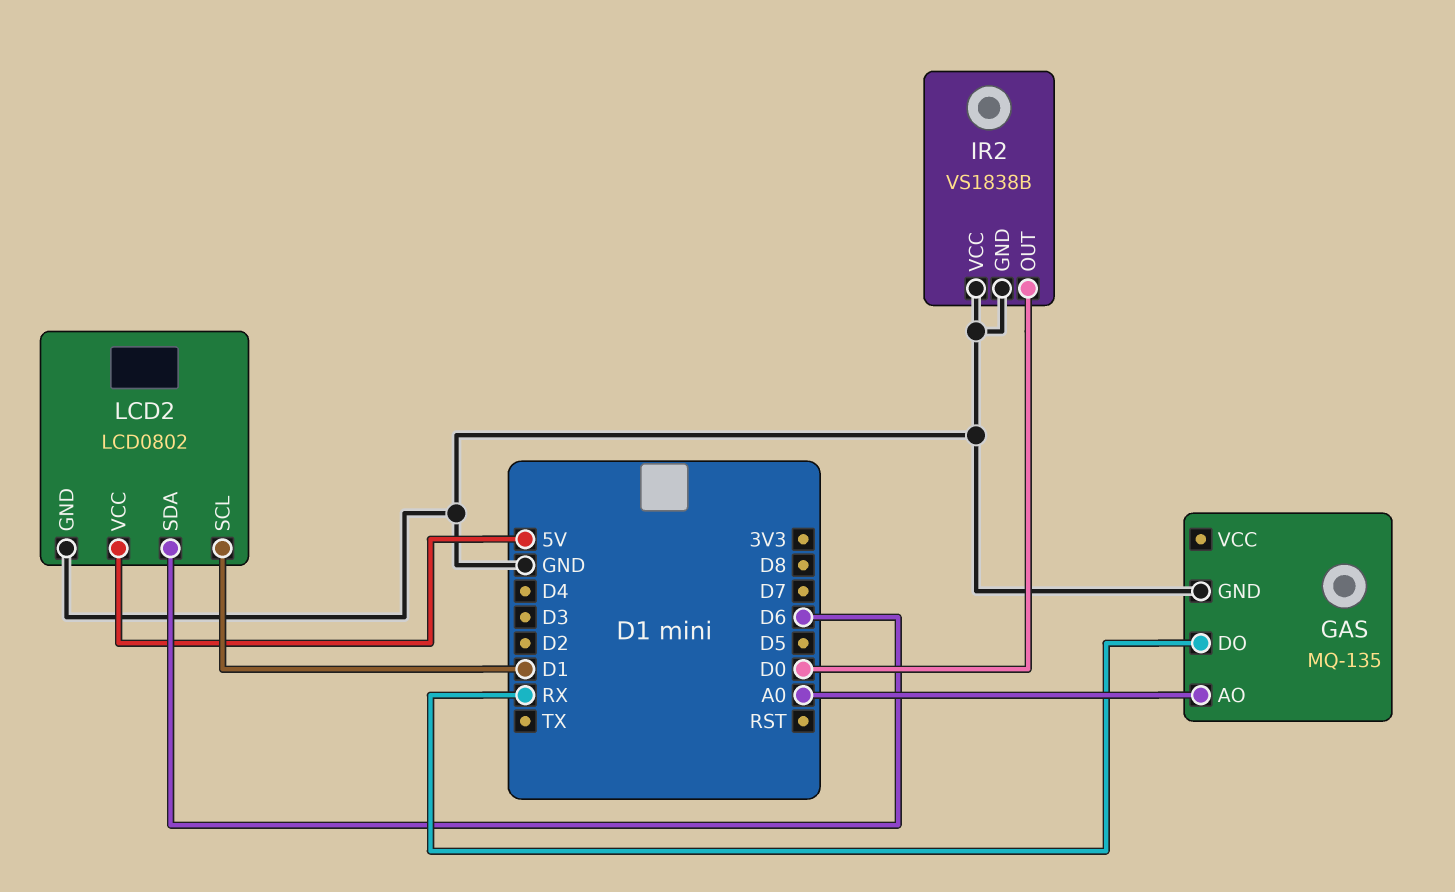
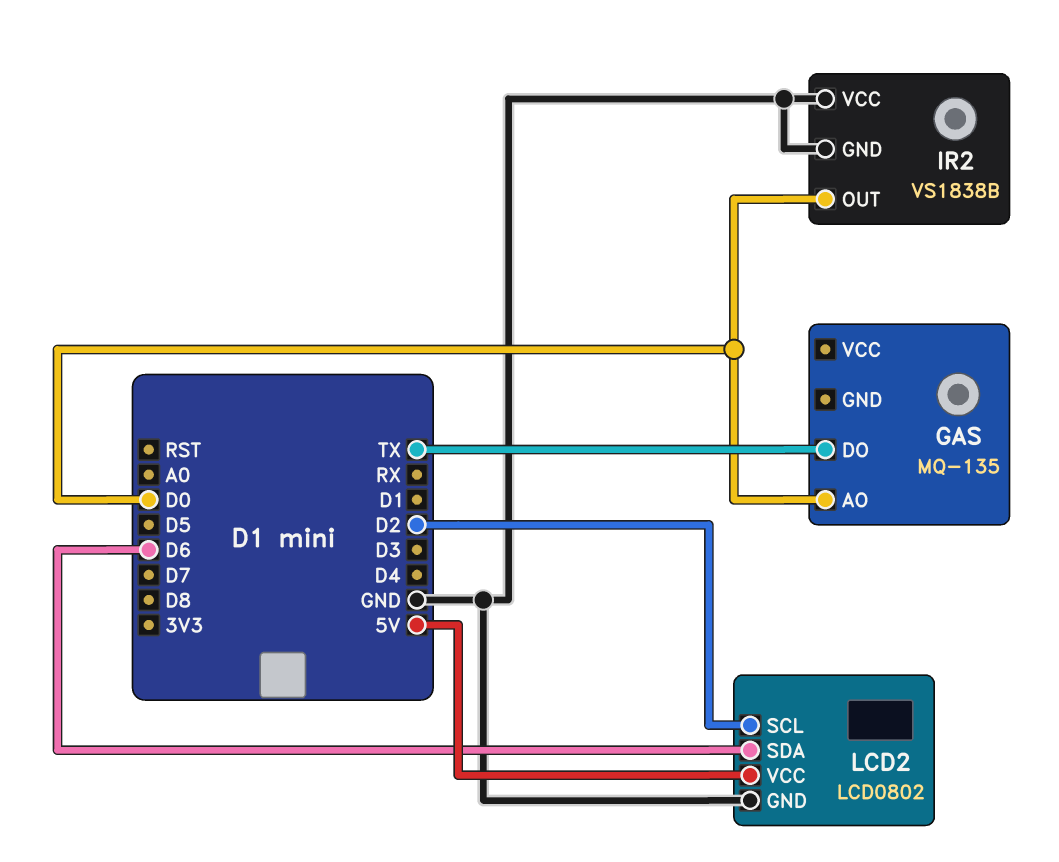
GAS pin AO: A0 -> D0
GAS pin DO: RX -> TX
GAS pin GND: GND -> none
LCD2 pin SCL: D1 -> D2

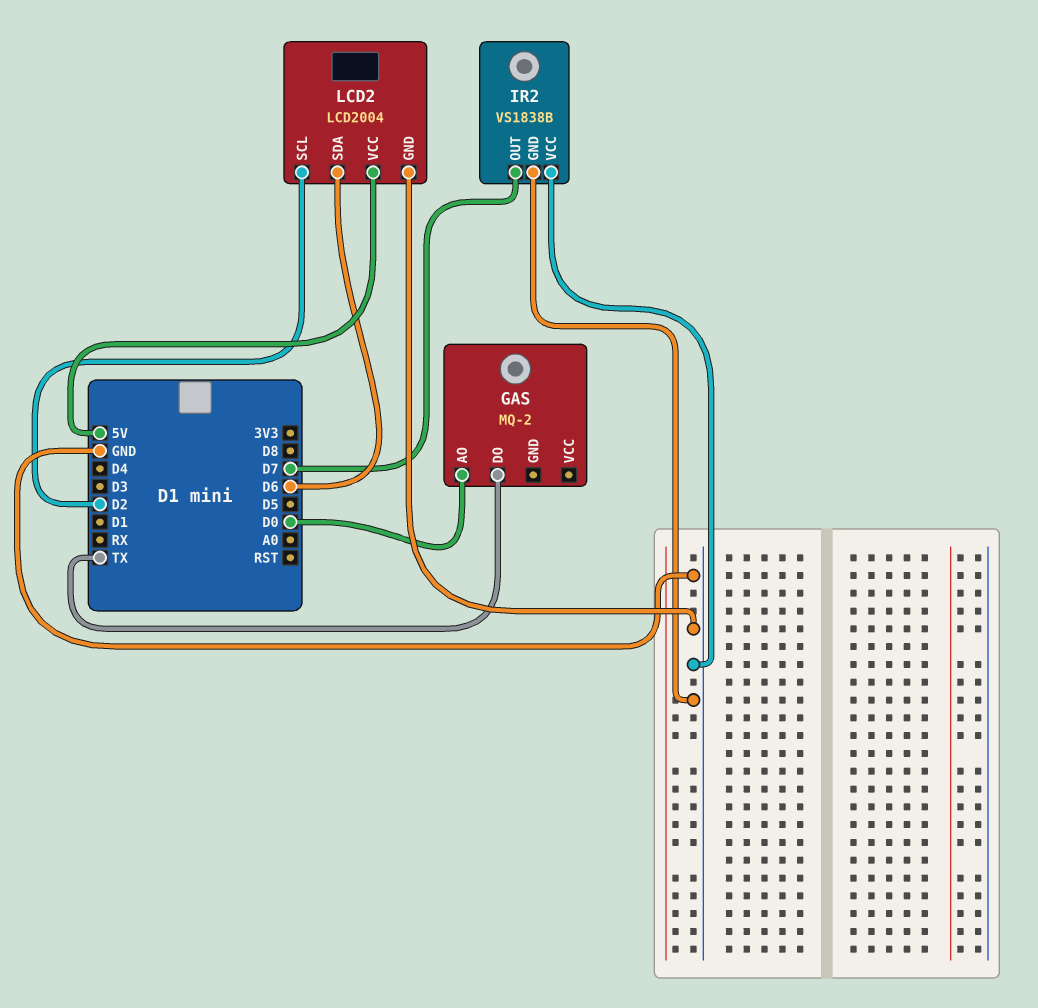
GAS: MQ-135 -> MQ-2
IR2 pin OUT: D0 -> D7
LCD2: LCD0802 -> LCD2004

